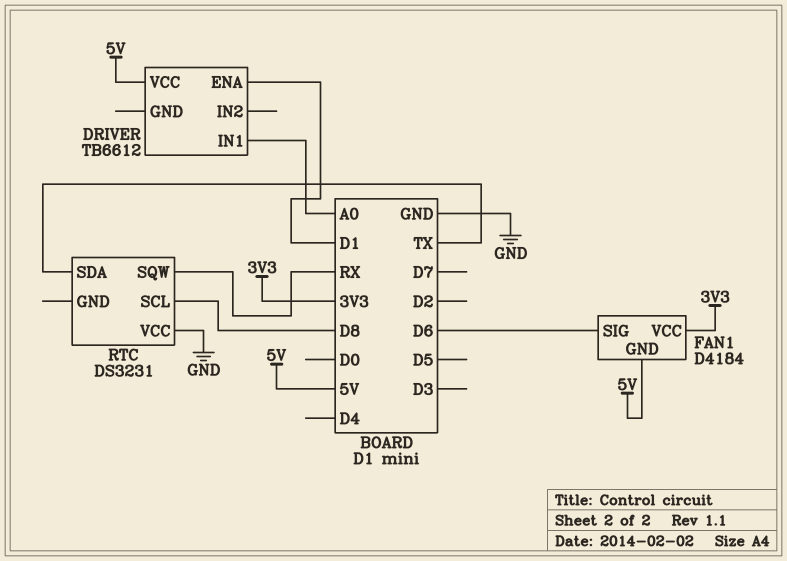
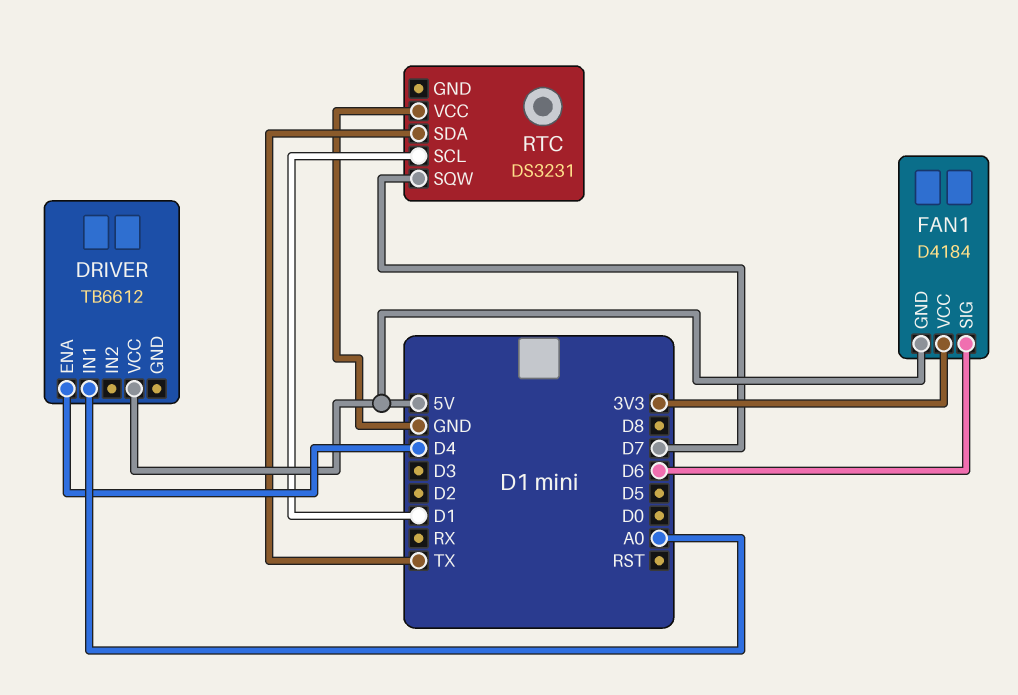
DRIVER pin ENA: D1 -> D4
RTC pin SCL: D8 -> D1
RTC pin SQW: RX -> D7

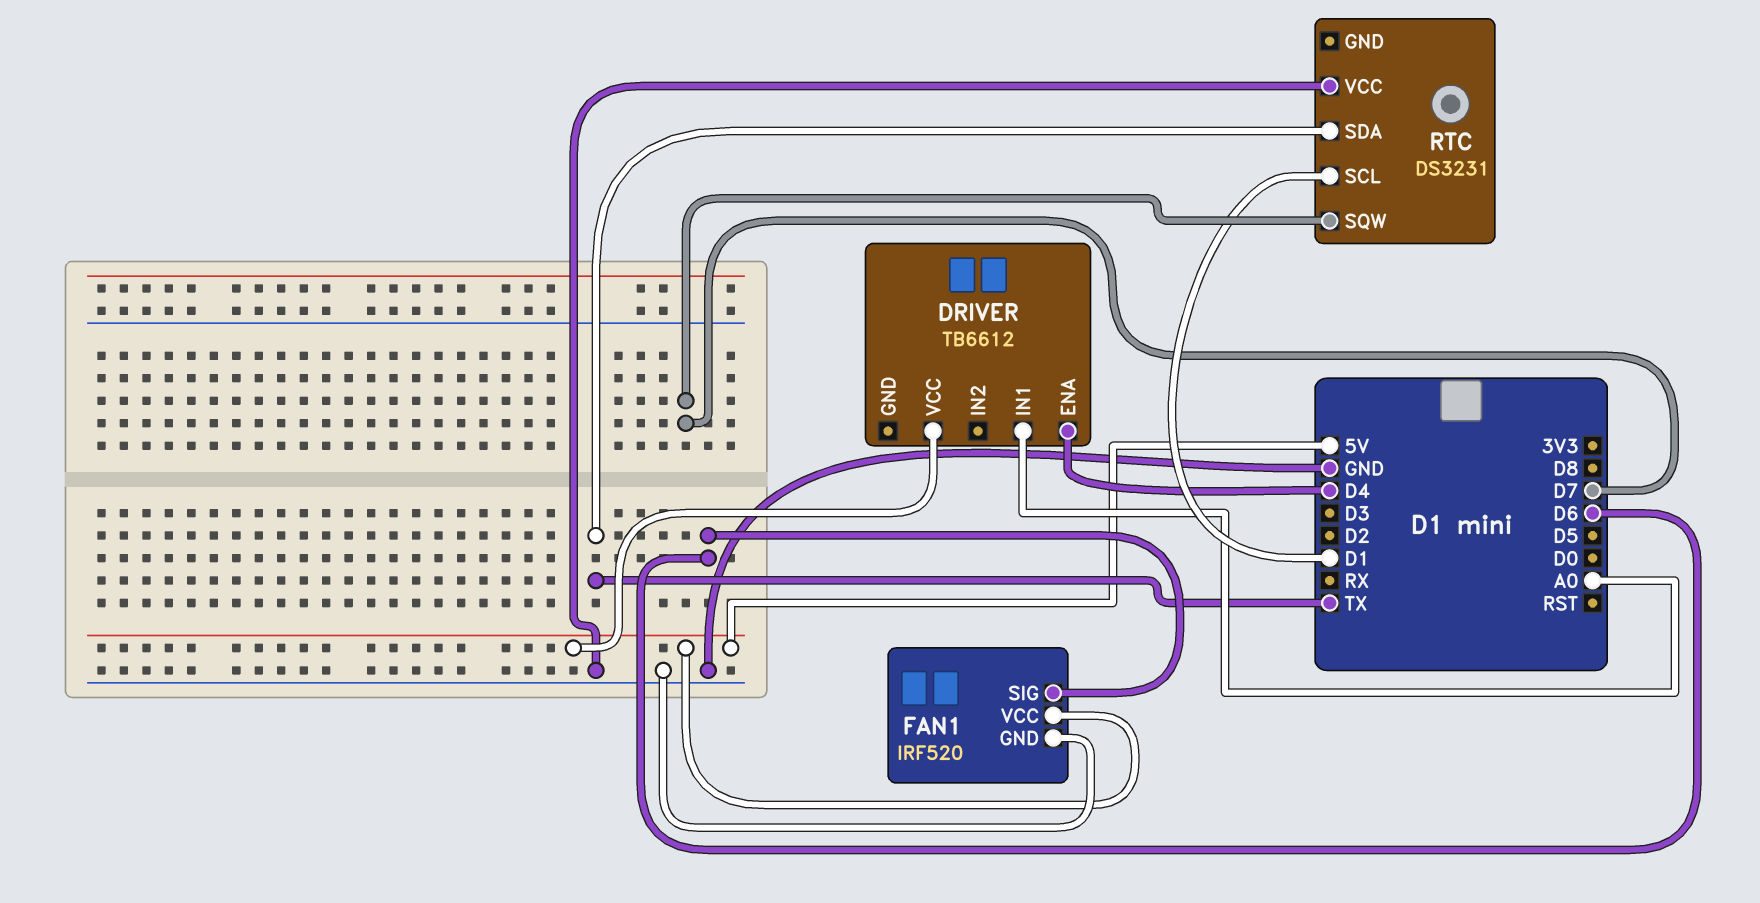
FAN1: D4184 -> IRF520
FAN1 pin GND: 5V -> GND
FAN1 pin VCC: 3V3 -> 5V

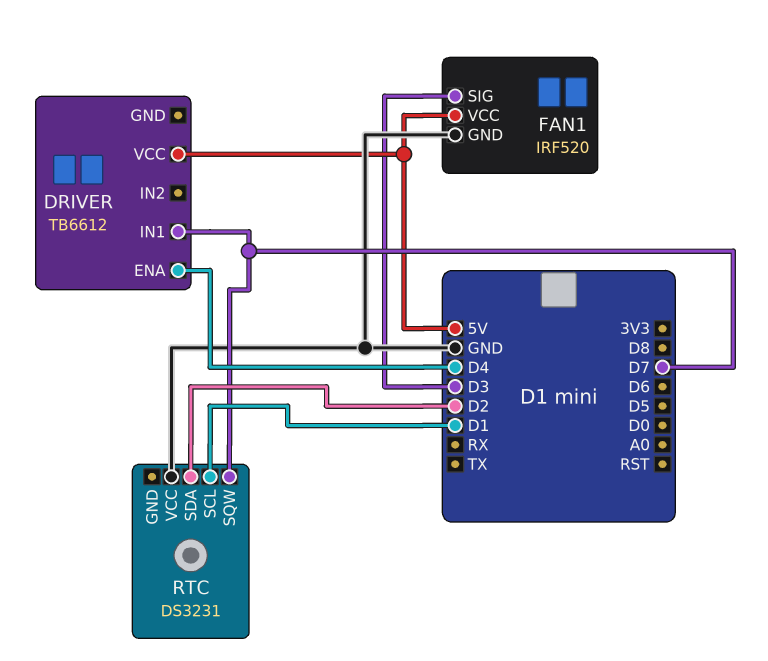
DRIVER pin IN1: A0 -> D7
FAN1 pin SIG: D6 -> D3
RTC pin SDA: TX -> D2

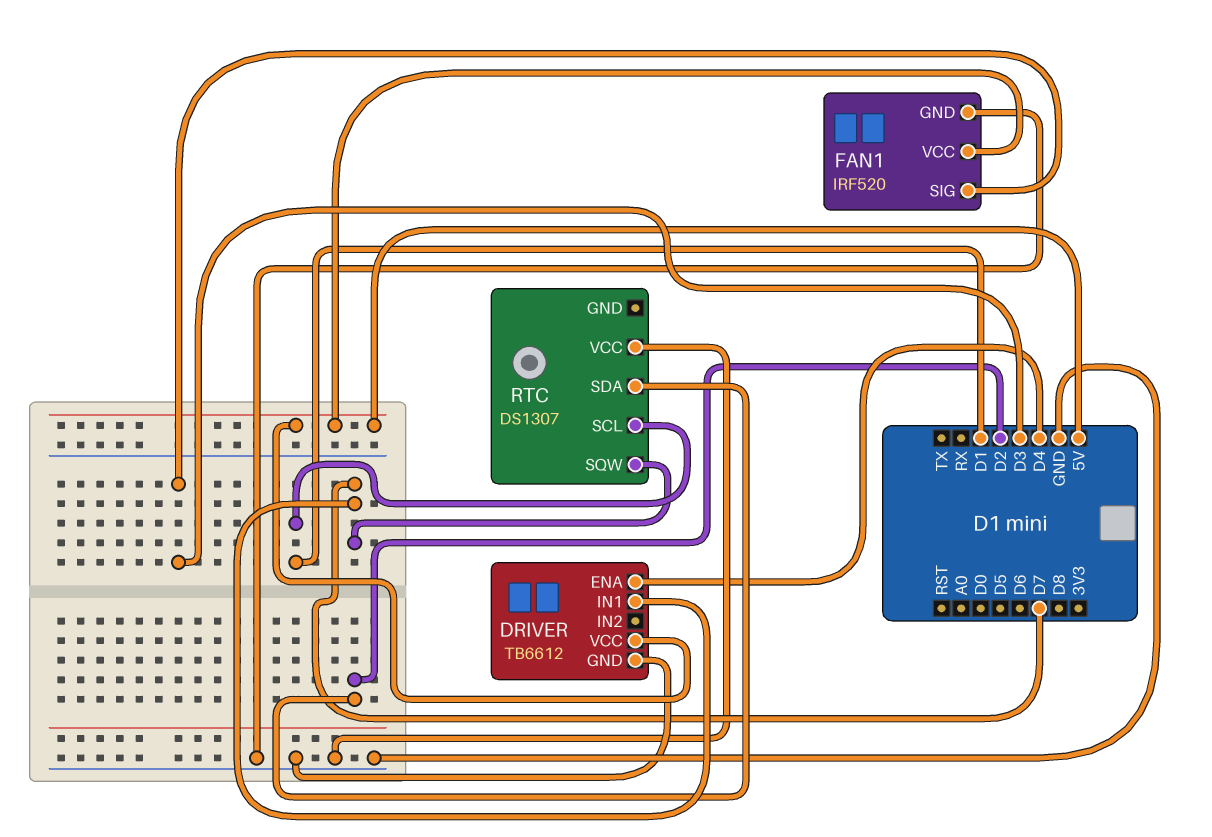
DRIVER pin GND: none -> GND
RTC: DS3231 -> DS1307

